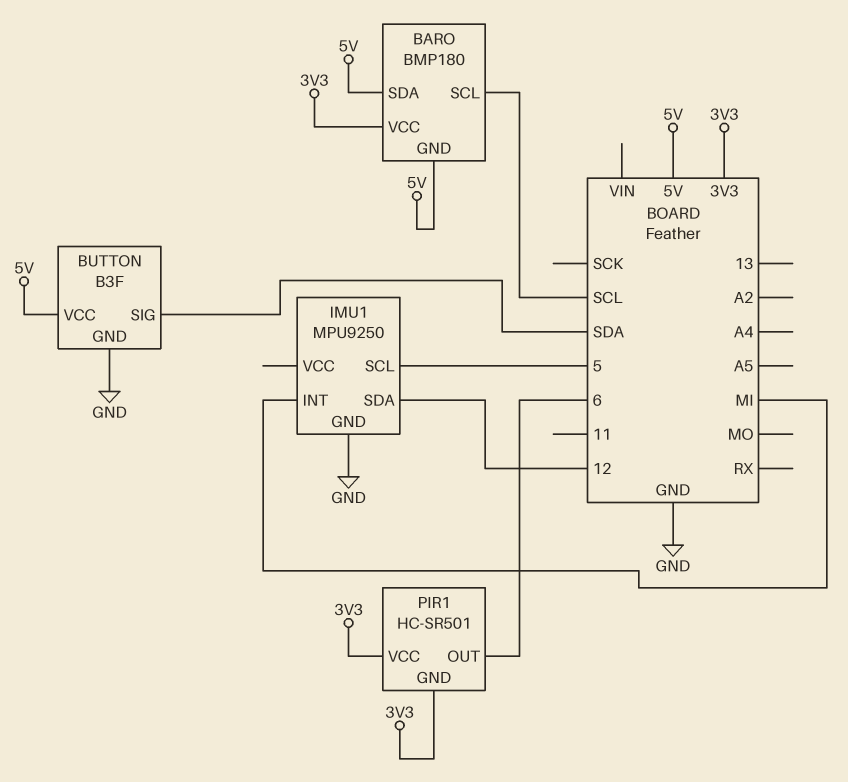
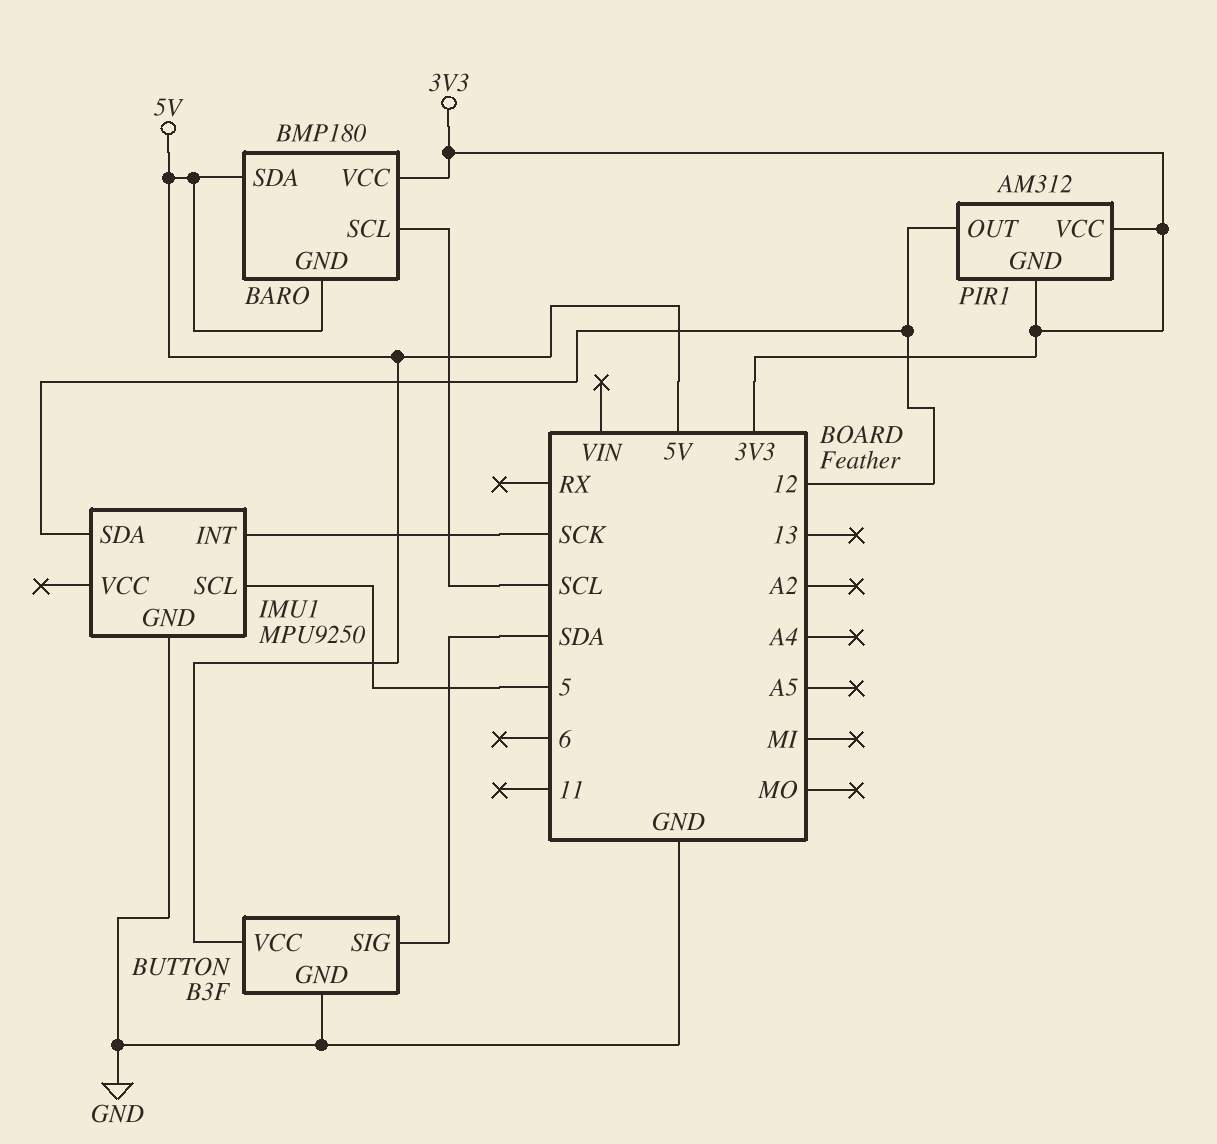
IMU1 pin INT: MI -> SCK
PIR1: HC-SR501 -> AM312
PIR1 pin OUT: 6 -> 12

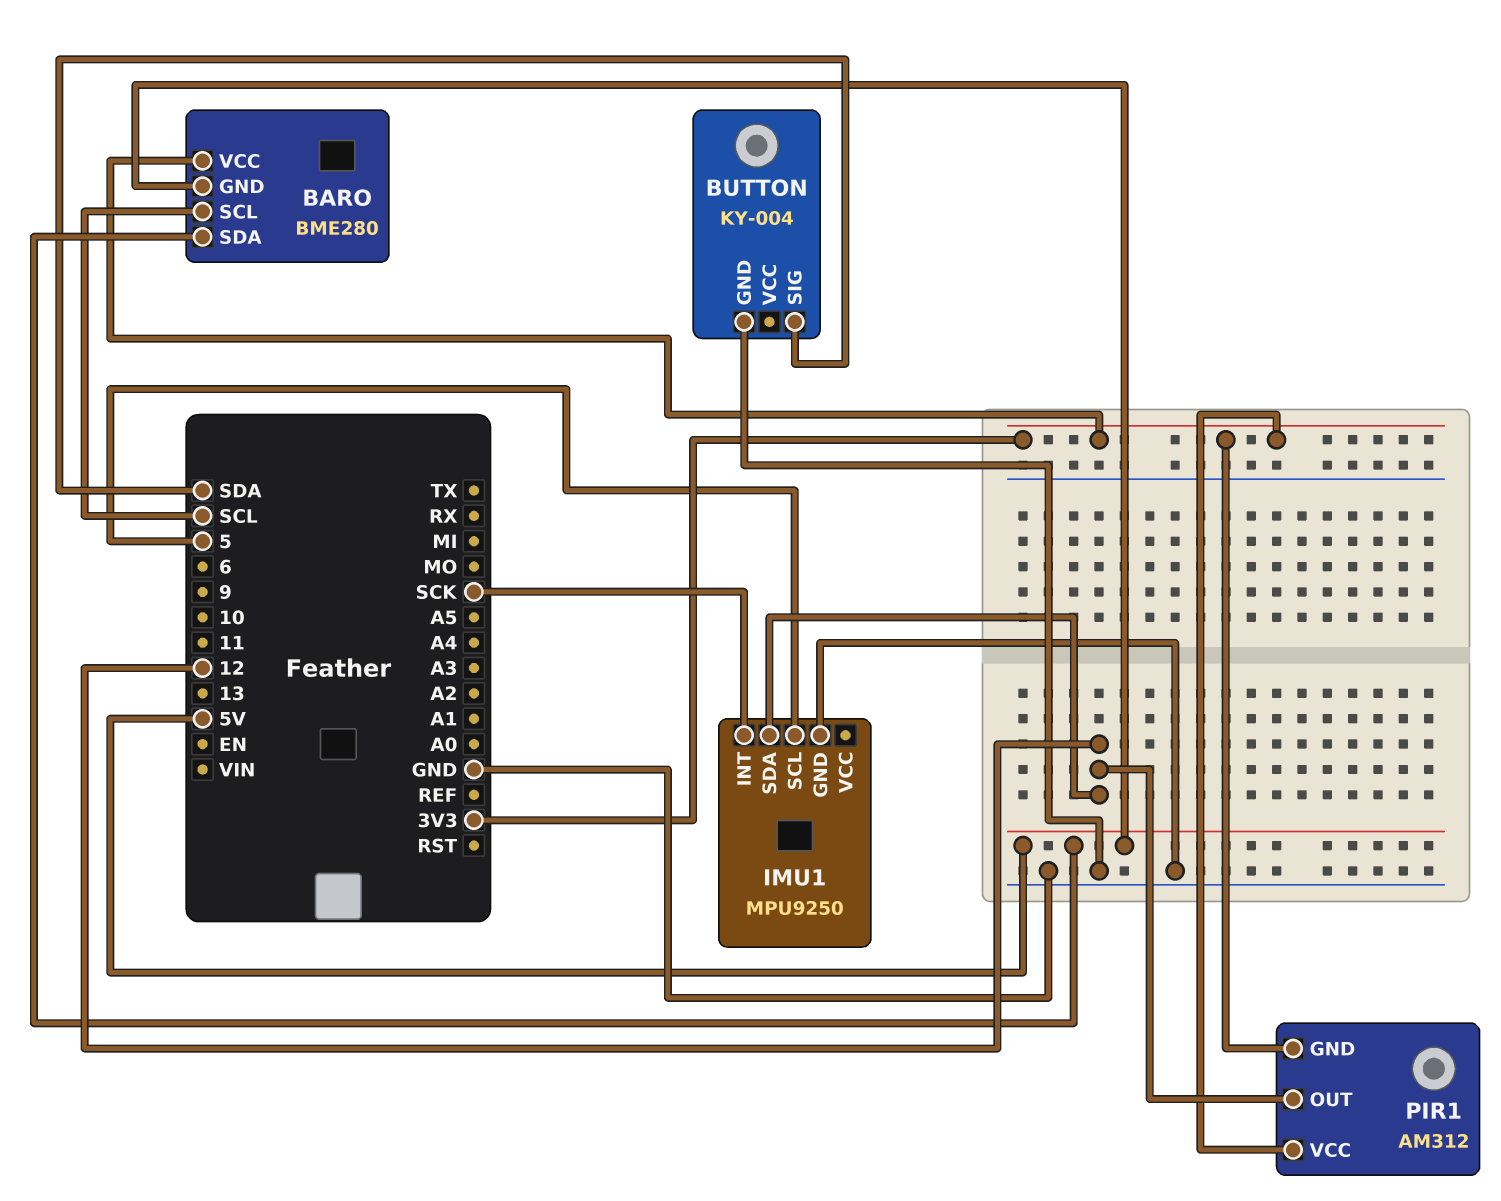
BARO: BMP180 -> BME280
BUTTON: B3F -> KY-004
BUTTON pin VCC: 5V -> none

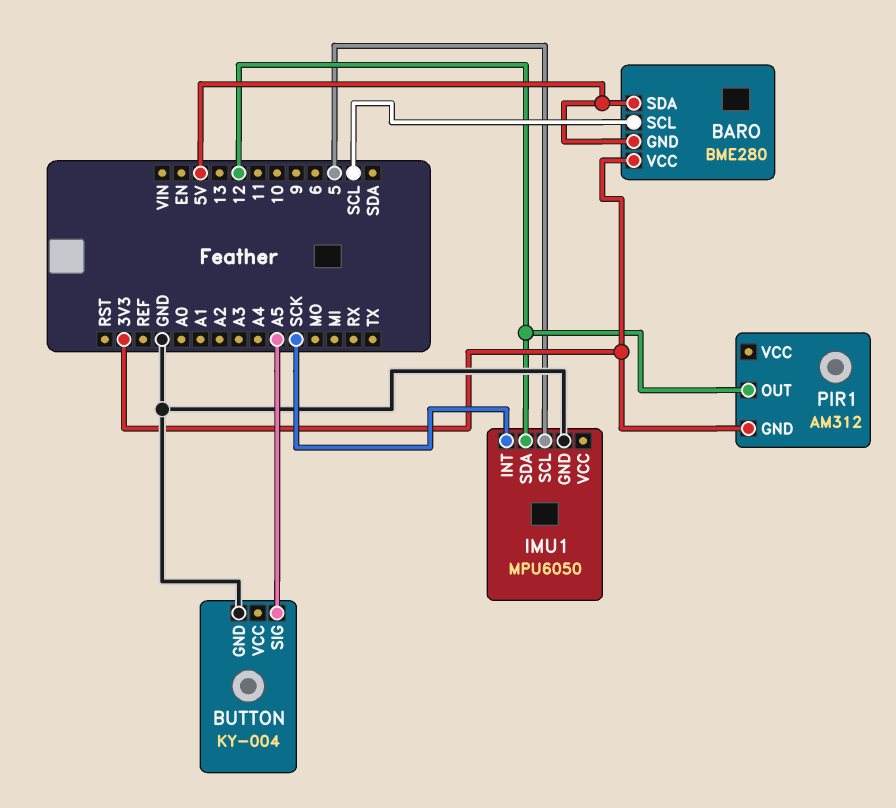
BUTTON pin SIG: SDA -> A5
IMU1: MPU9250 -> MPU6050
PIR1 pin VCC: 3V3 -> none

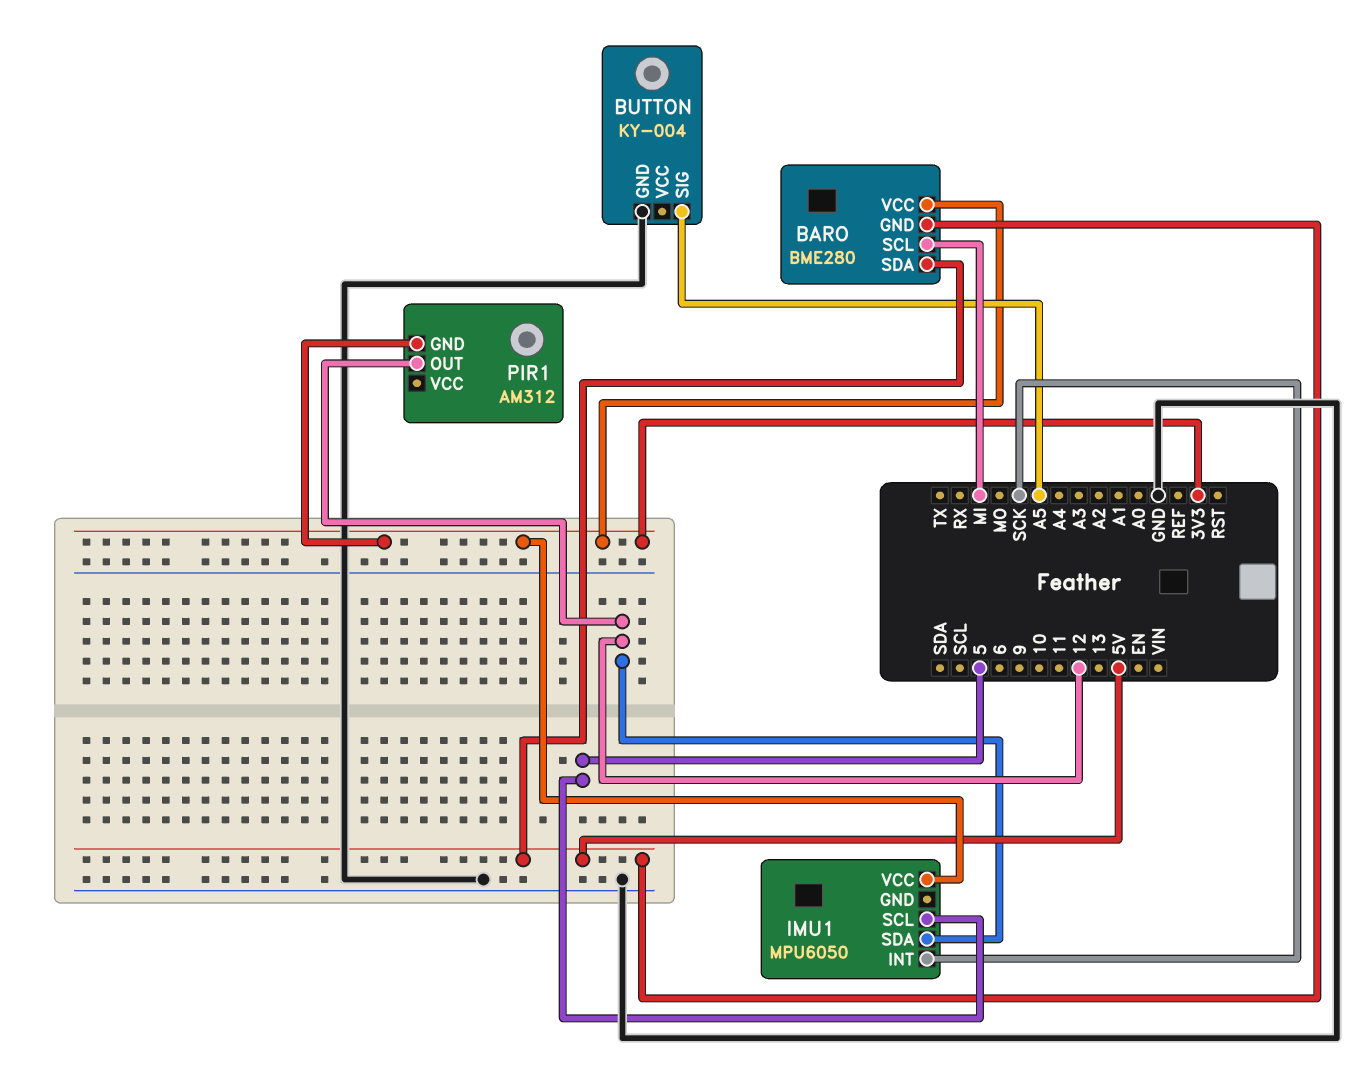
BARO pin SCL: SCL -> MI
IMU1 pin GND: GND -> none
IMU1 pin VCC: none -> 3V3

